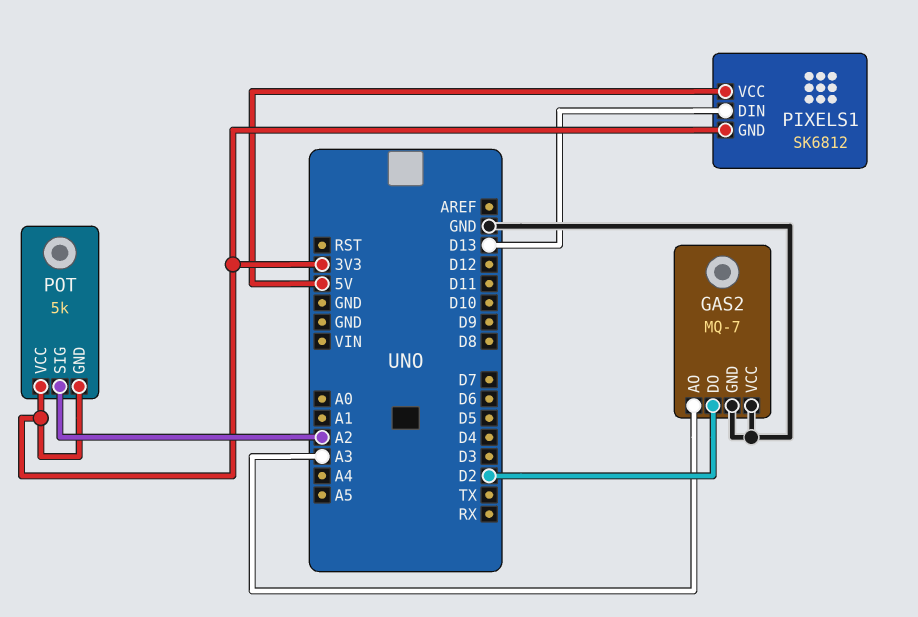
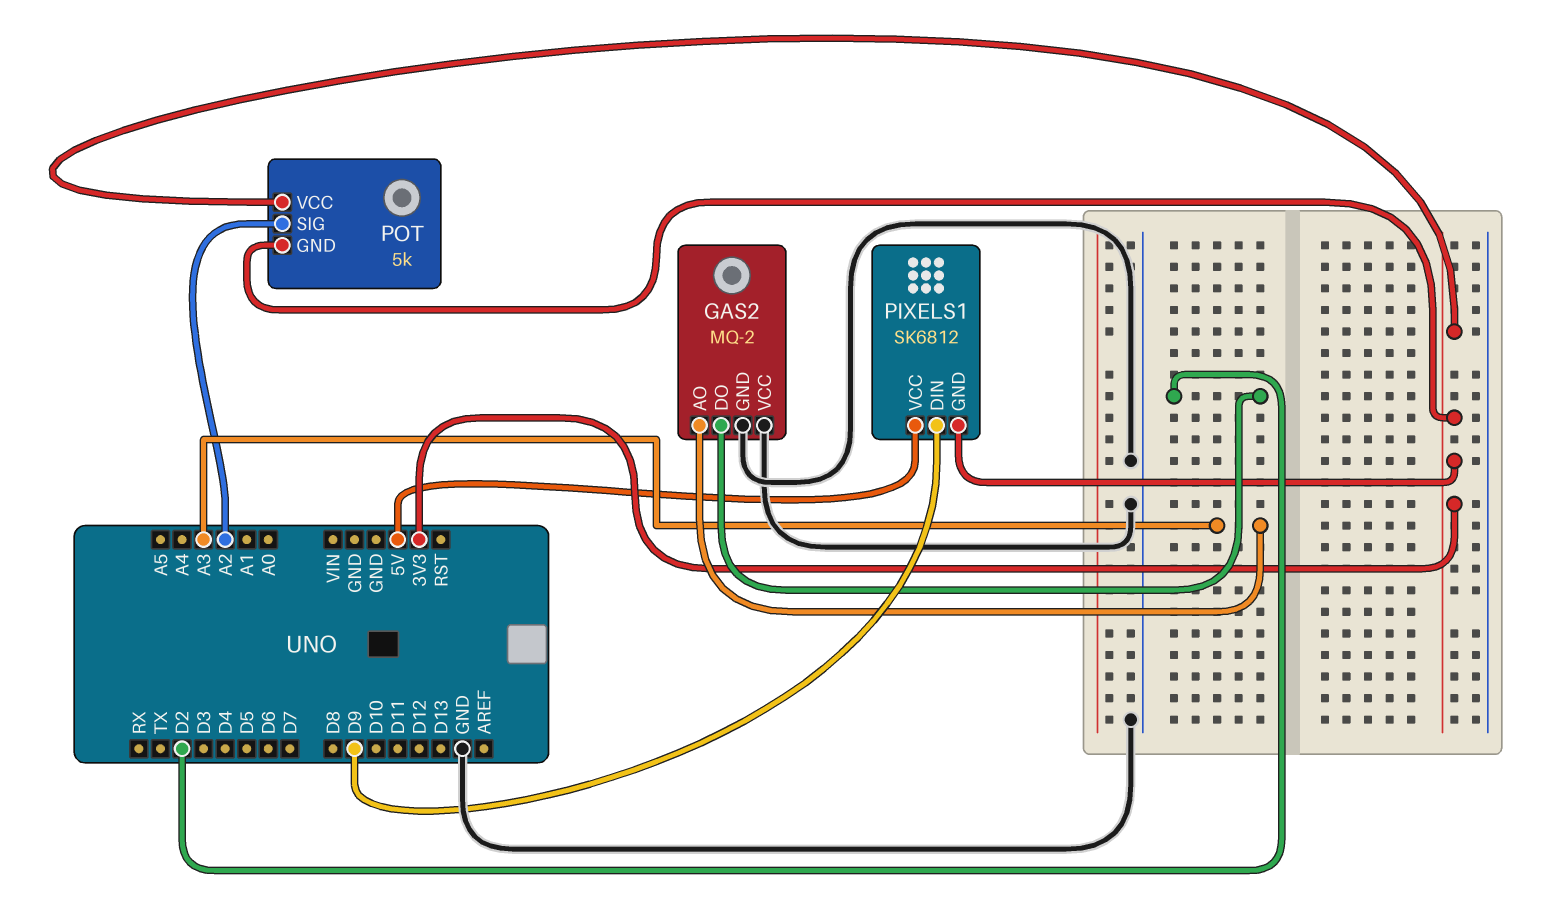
GAS2: MQ-7 -> MQ-2
PIXELS1 pin DIN: D13 -> D9

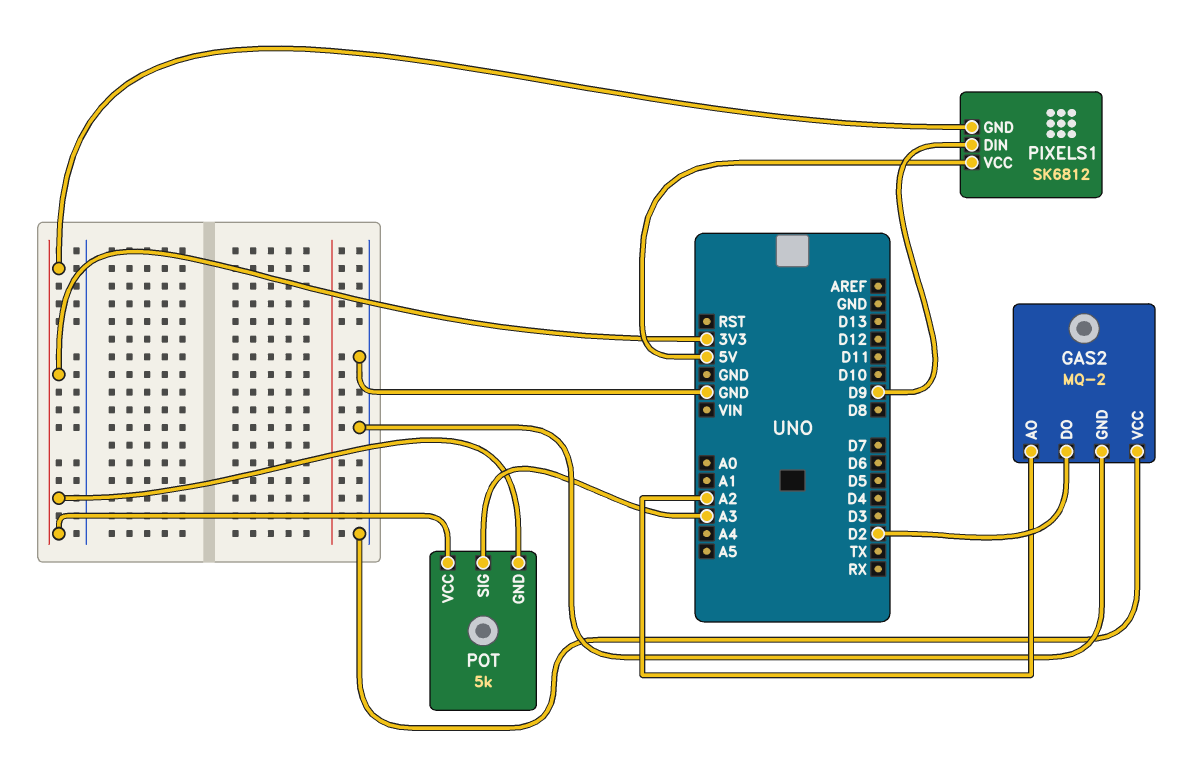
GAS2 pin AO: A3 -> A2
POT pin SIG: A2 -> A3

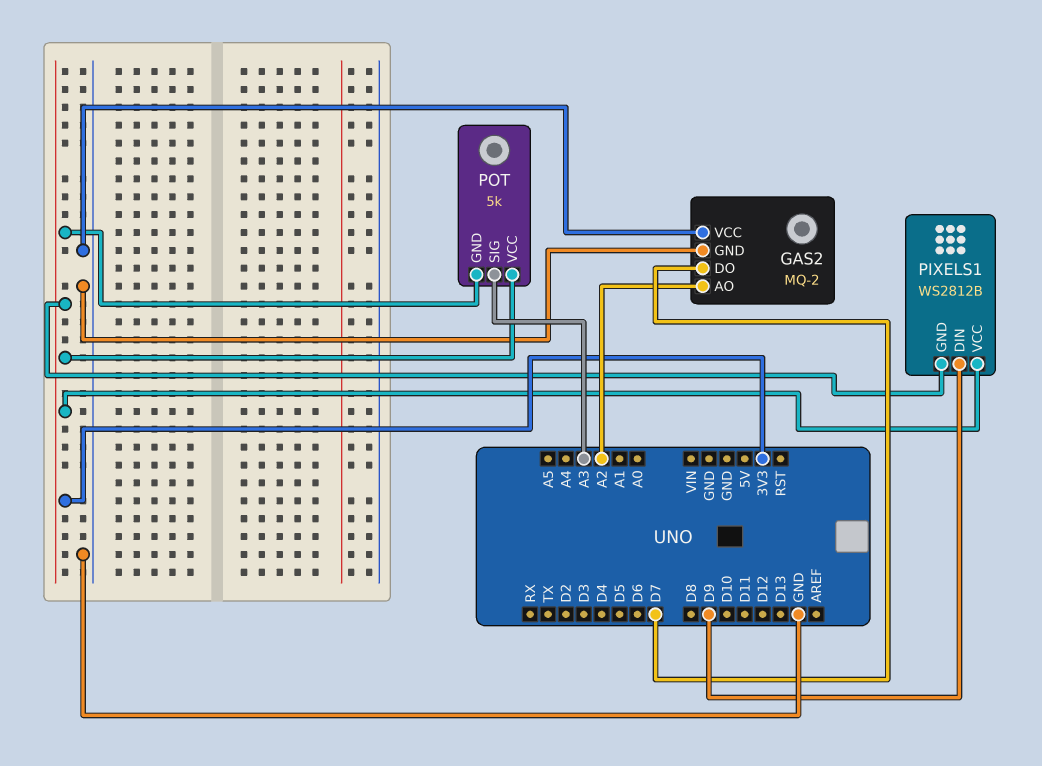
GAS2 pin DO: D2 -> D7
PIXELS1: SK6812 -> WS2812B
PIXELS1 pin VCC: 5V -> 3V3

